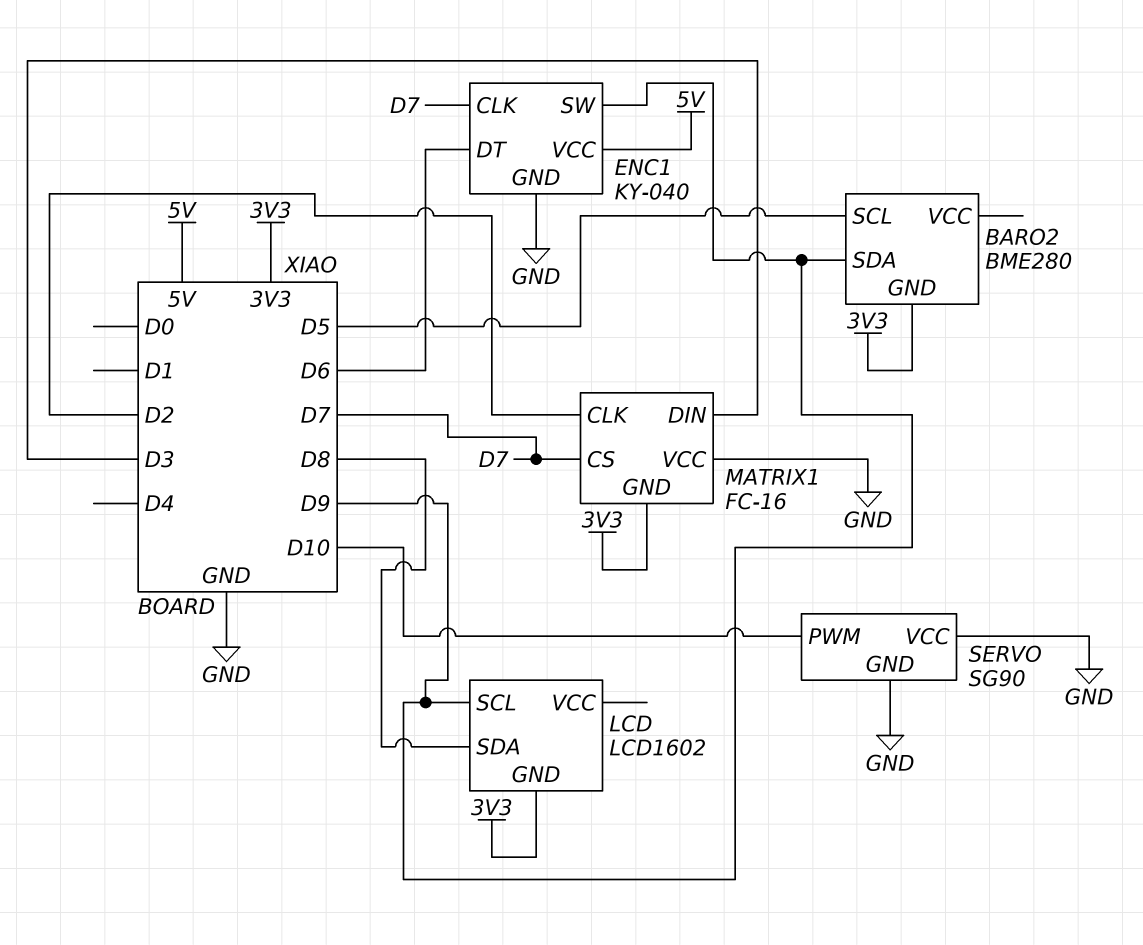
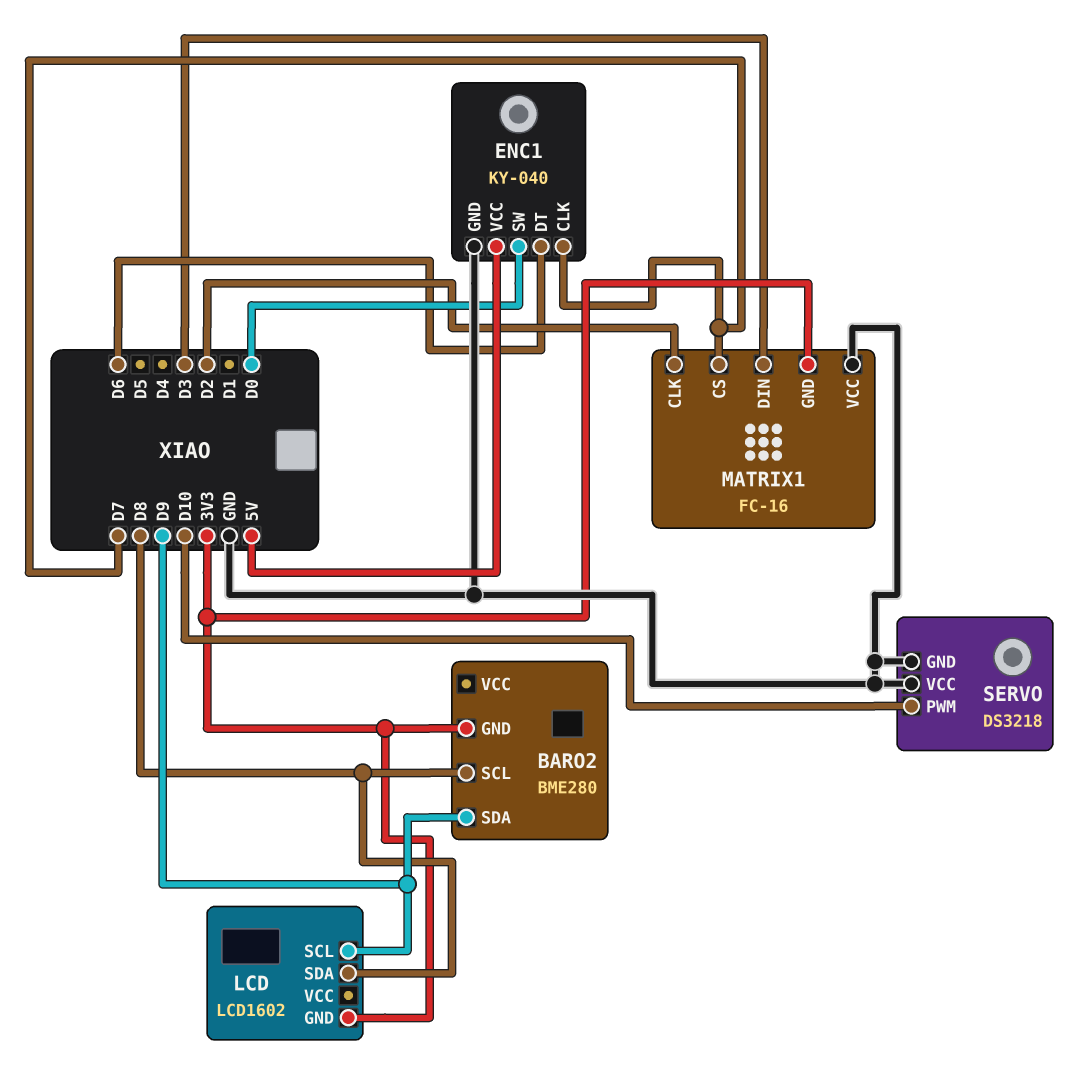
BARO2 pin SCL: D5 -> D8
ENC1 pin SW: D9 -> D0
SERVO: SG90 -> DS3218

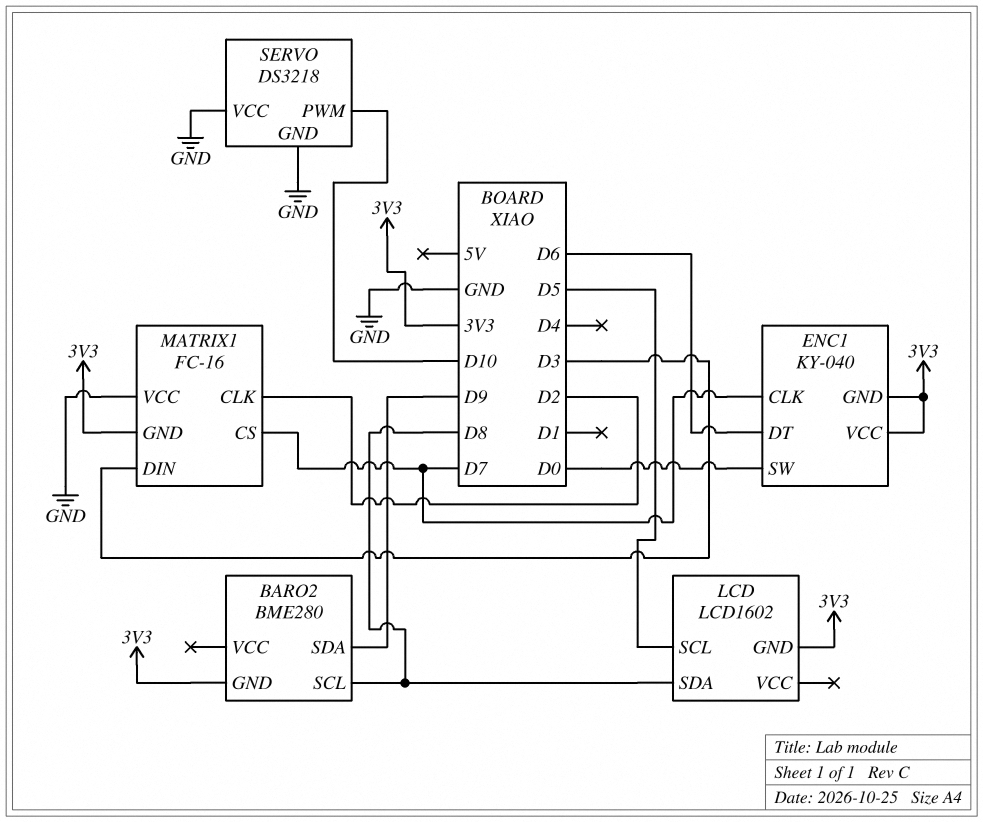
ENC1 pin GND: GND -> 3V3
ENC1 pin VCC: 5V -> 3V3
LCD pin SCL: D9 -> D5

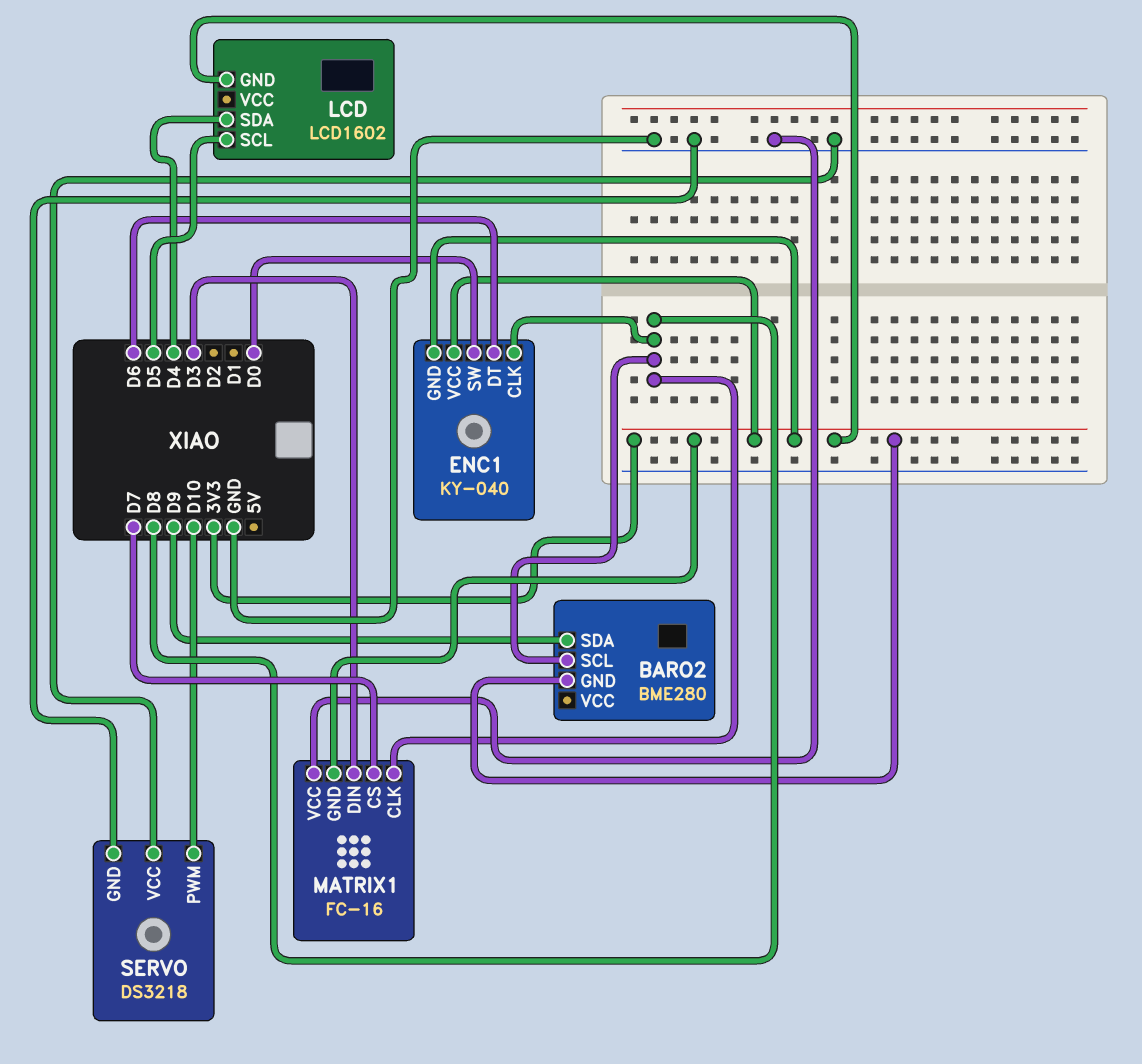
ENC1 pin CLK: D7 -> D8
LCD pin SDA: D8 -> D4
MATRIX1 pin CLK: D2 -> D8

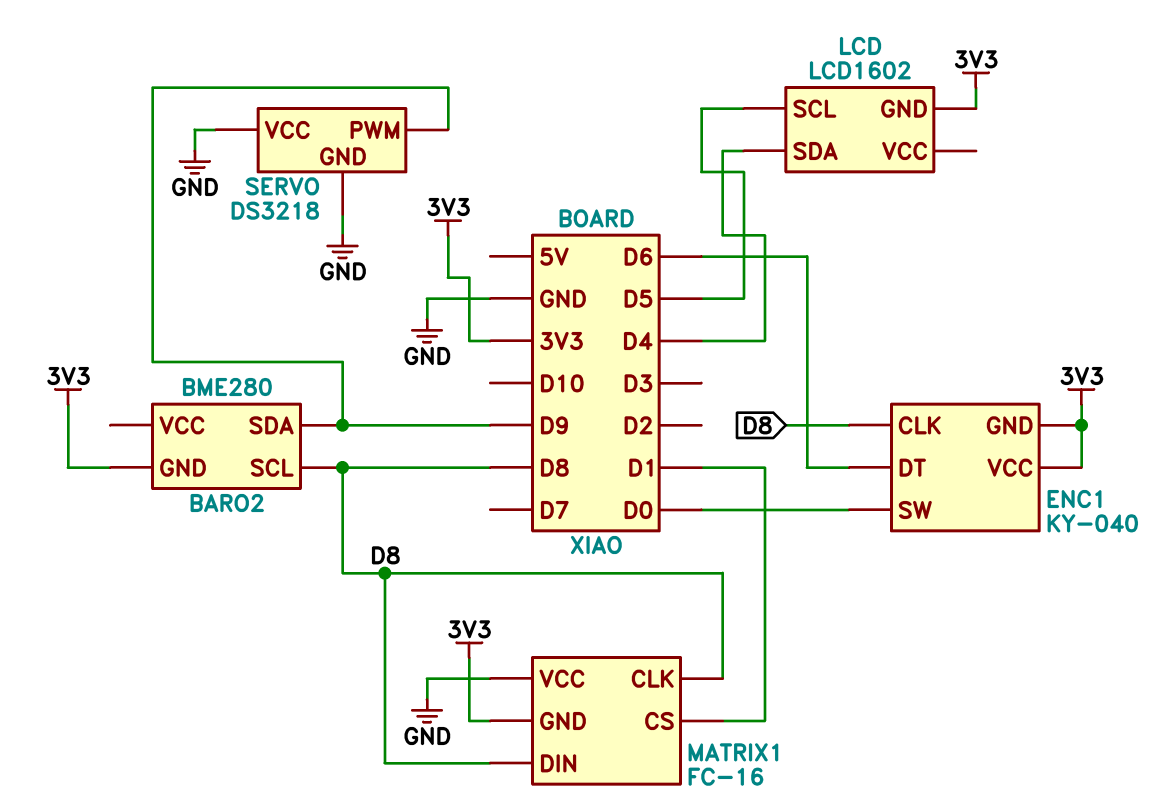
MATRIX1 pin CS: D7 -> D1
MATRIX1 pin DIN: D3 -> D8
SERVO pin PWM: D10 -> D9

